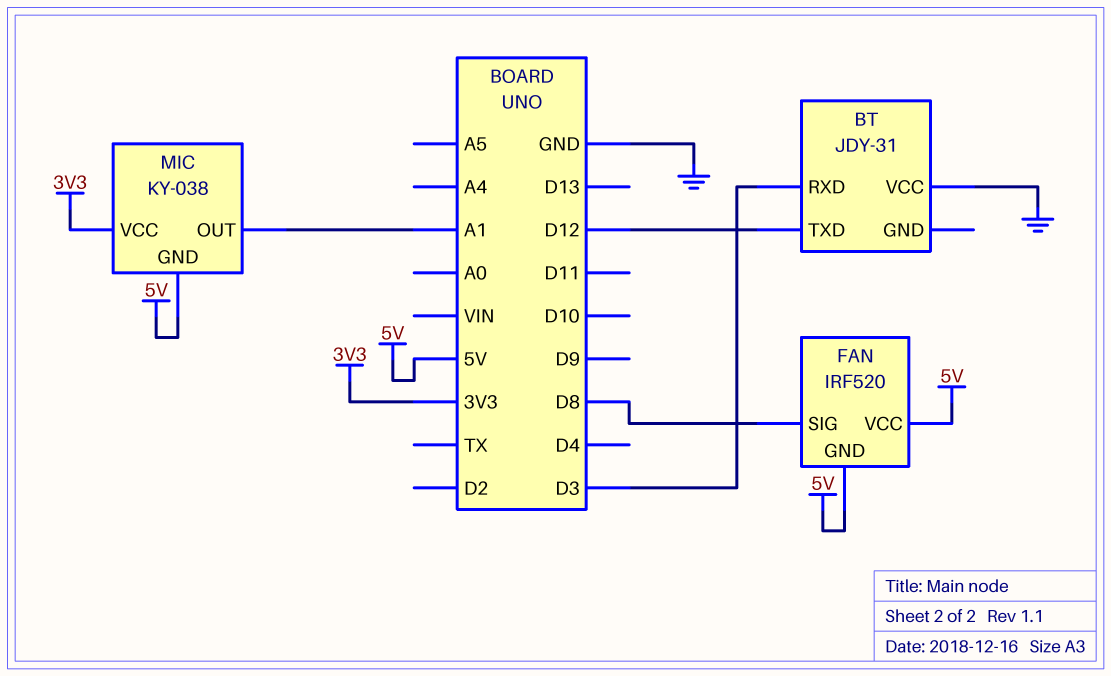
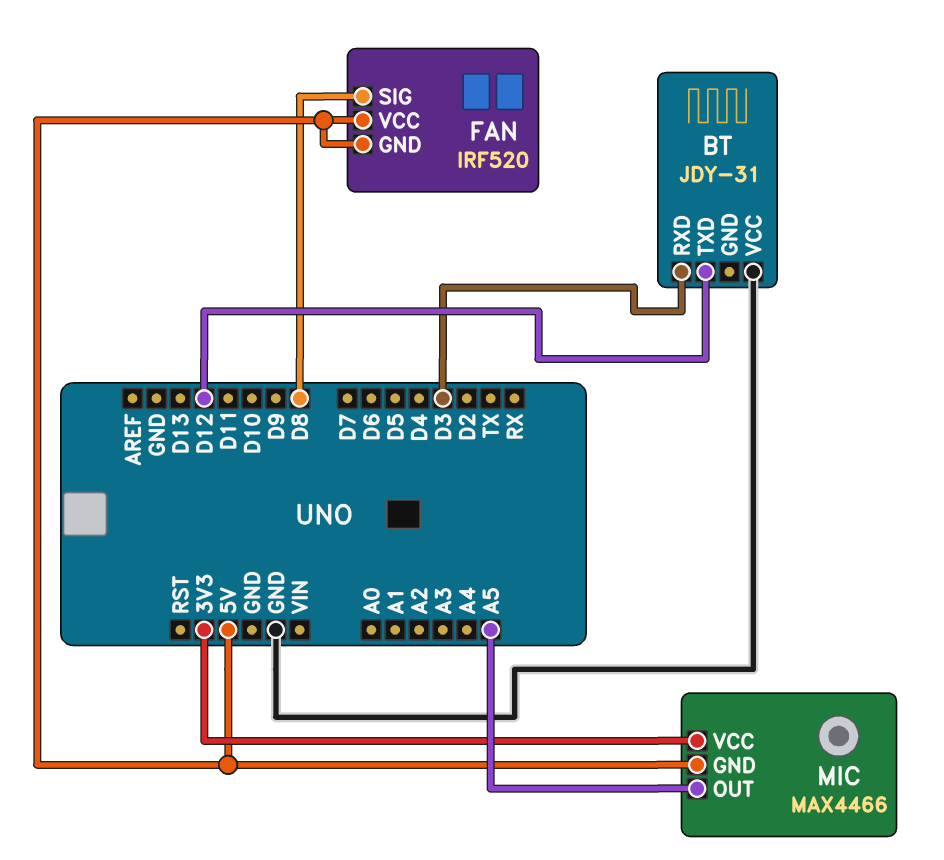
MIC: KY-038 -> MAX4466
MIC pin OUT: A1 -> A5

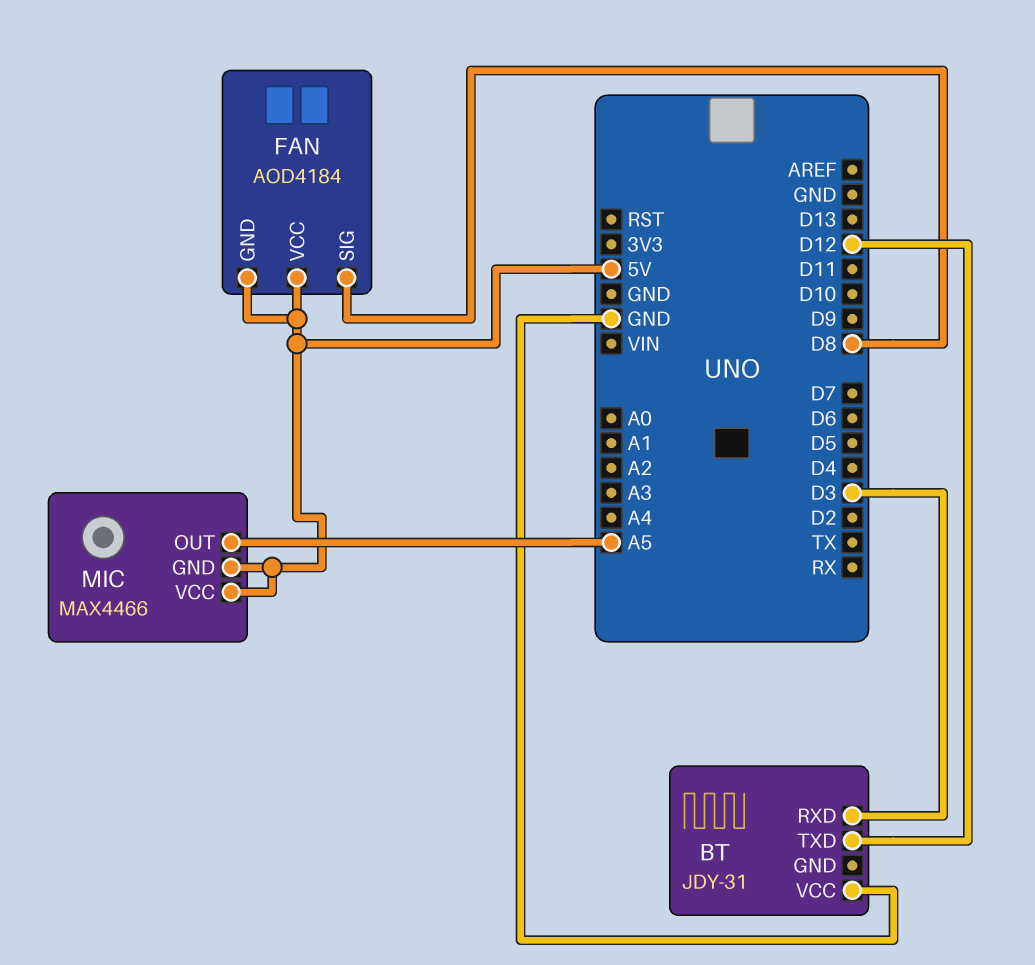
FAN: IRF520 -> AOD4184
MIC pin VCC: 3V3 -> 5V

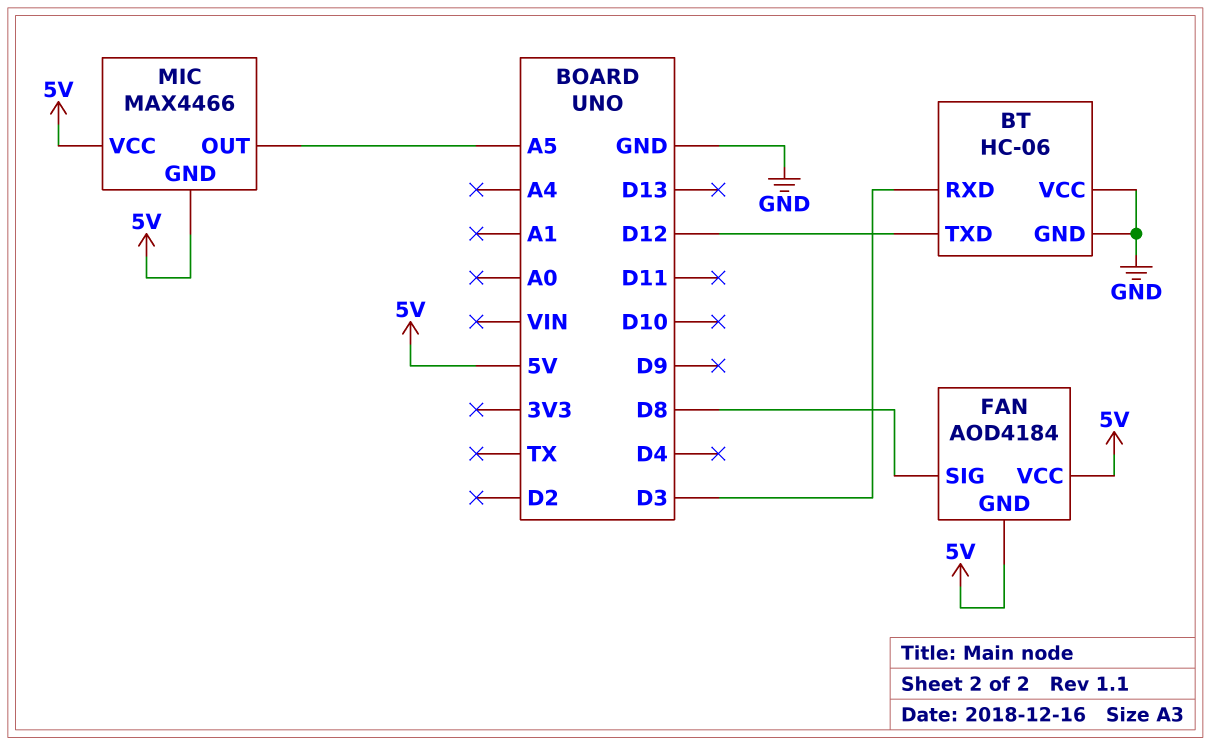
BT: JDY-31 -> HC-06
BT pin GND: none -> GND

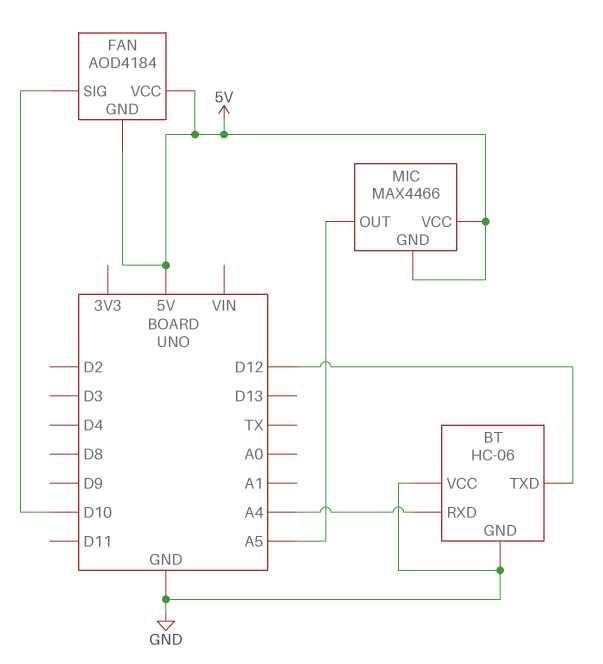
BT pin RXD: D3 -> A4
FAN pin SIG: D8 -> D10

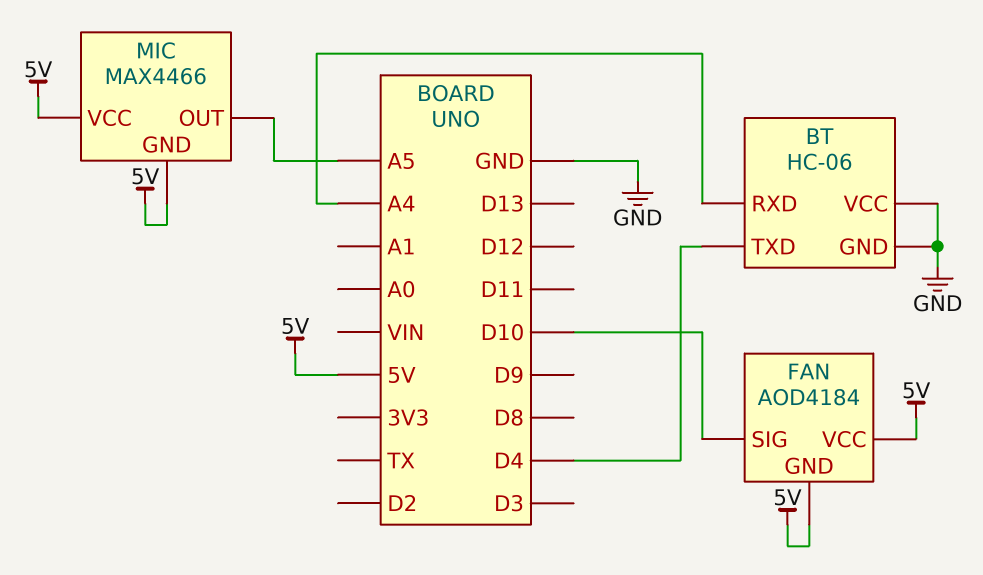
BT pin TXD: D12 -> D4

